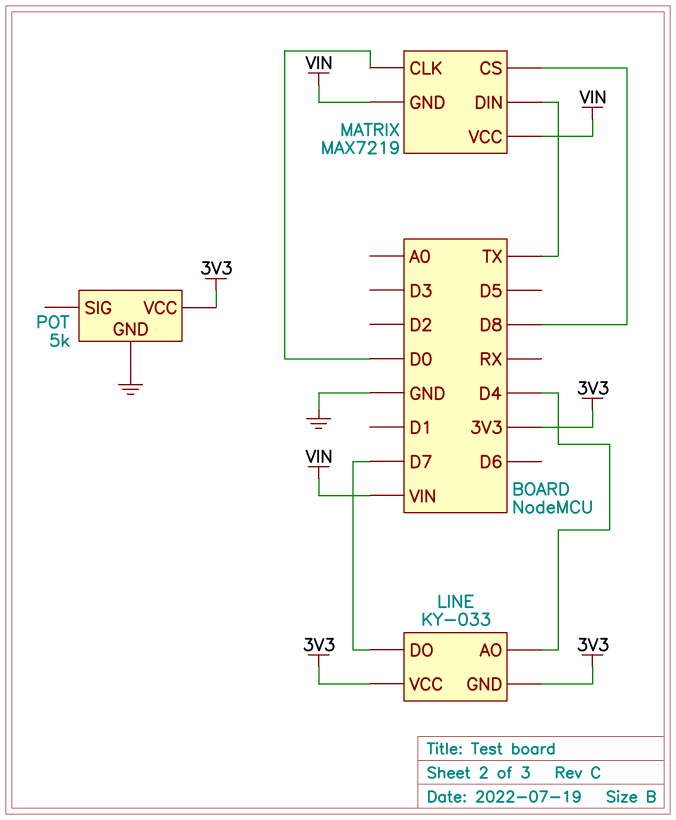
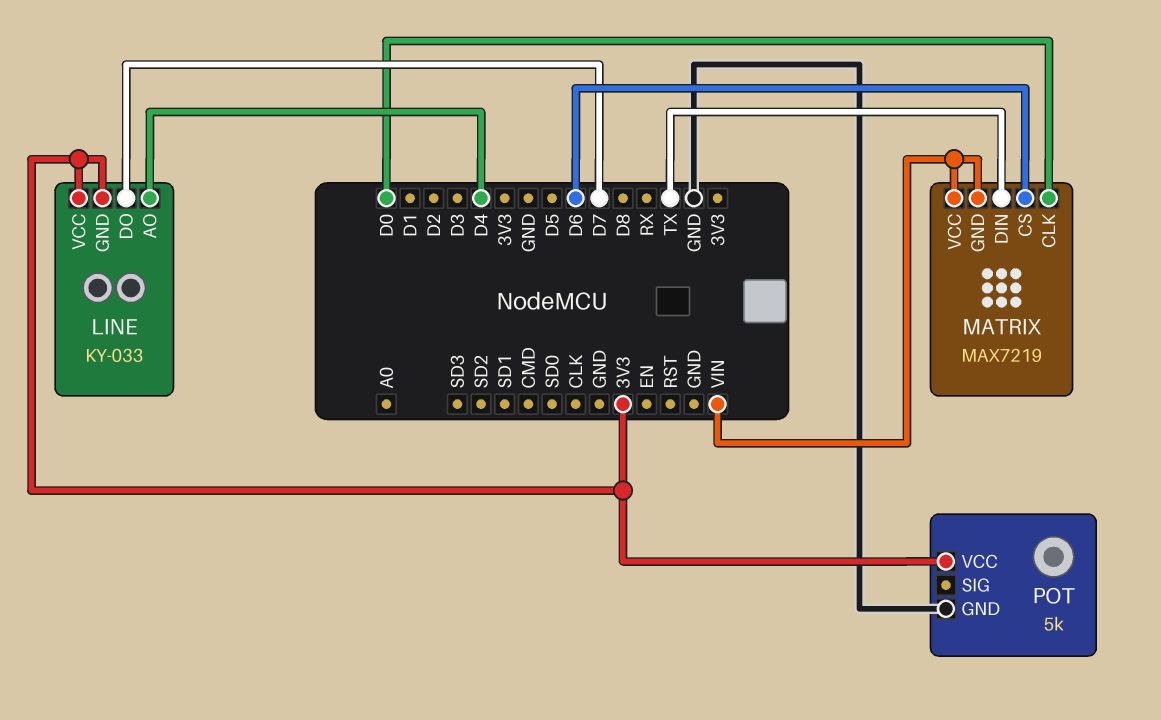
MATRIX pin CS: D8 -> D6

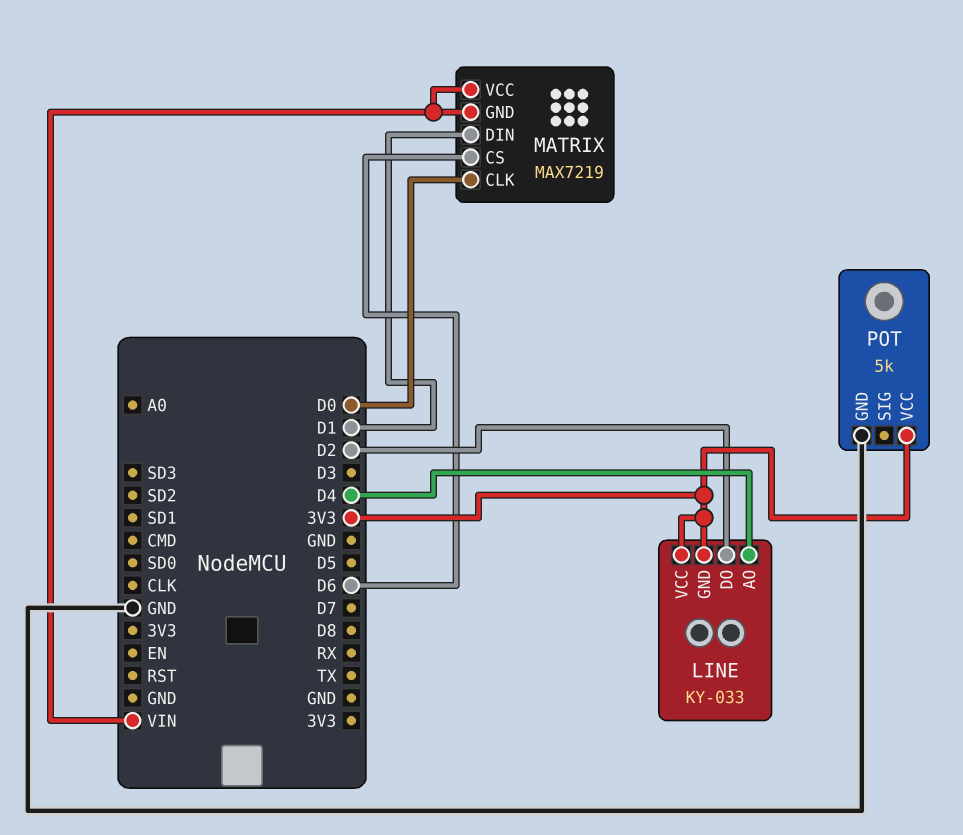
LINE pin DO: D7 -> D2
MATRIX pin DIN: TX -> D1

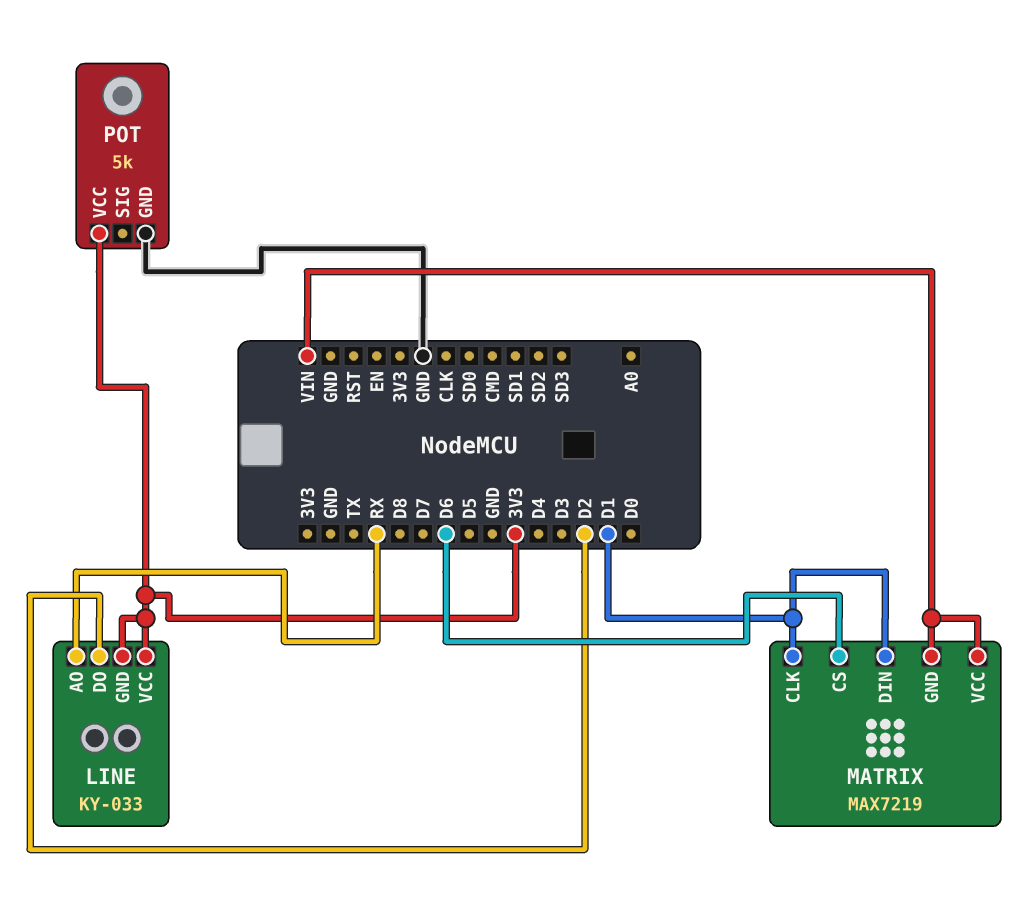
LINE pin AO: D4 -> RX
MATRIX pin CLK: D0 -> D1

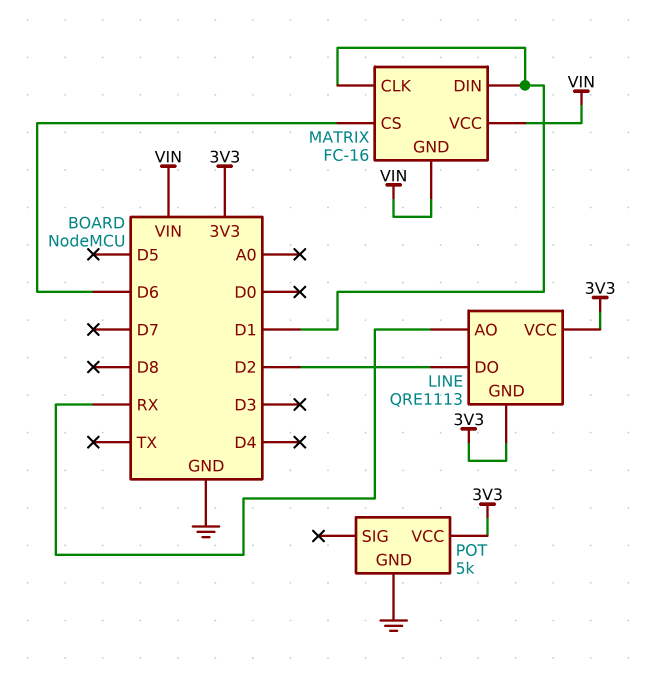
LINE: KY-033 -> QRE1113
MATRIX: MAX7219 -> FC-16

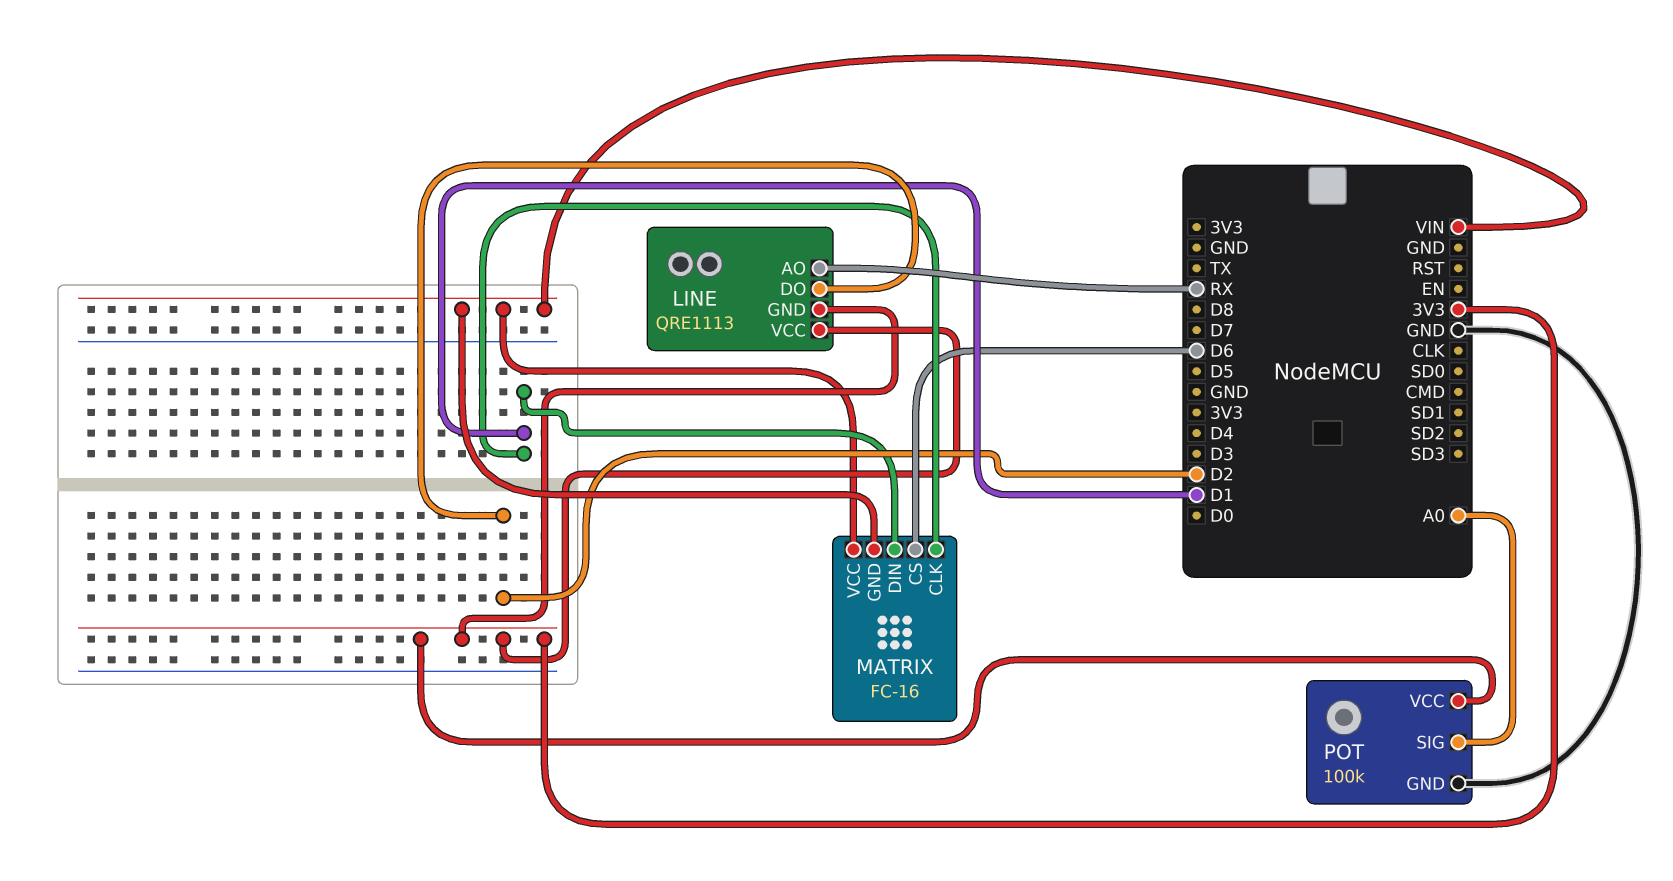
POT: 5k -> 100k
POT pin SIG: none -> A0

